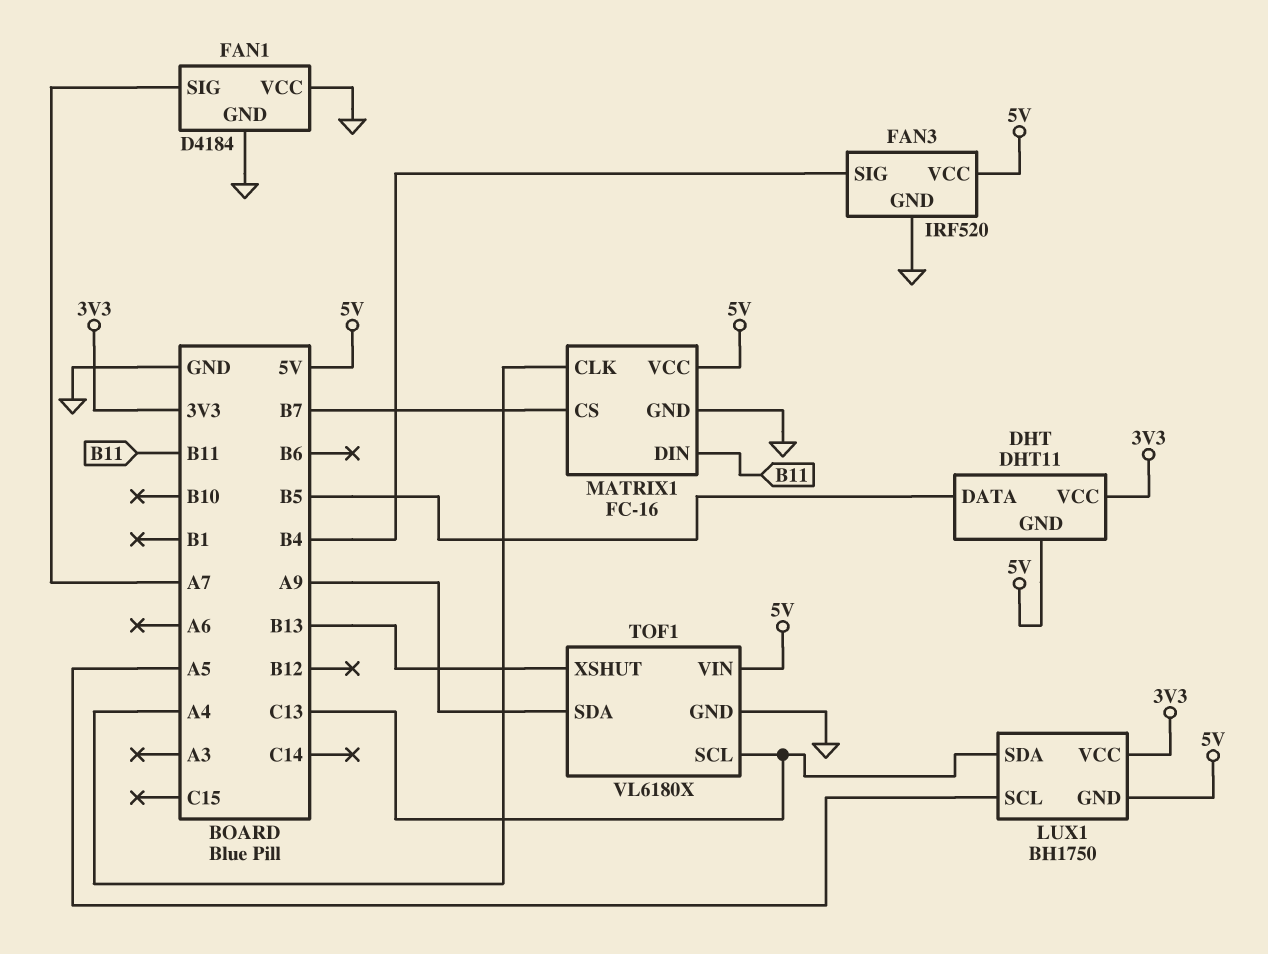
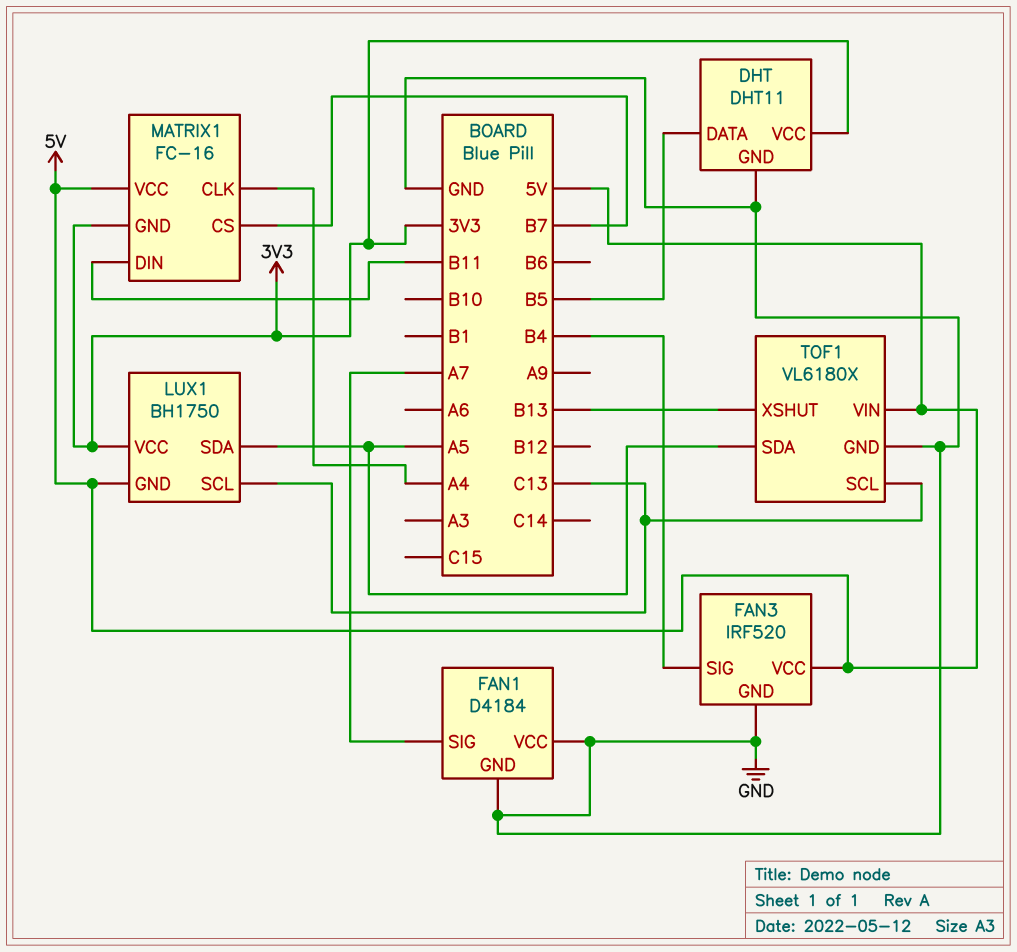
DHT pin GND: 5V -> GND
LUX1 pin SCL: A5 -> C13
LUX1 pin SDA: C13 -> A5
MATRIX1 pin GND: GND -> 3V3
TOF1 pin SDA: A9 -> A5

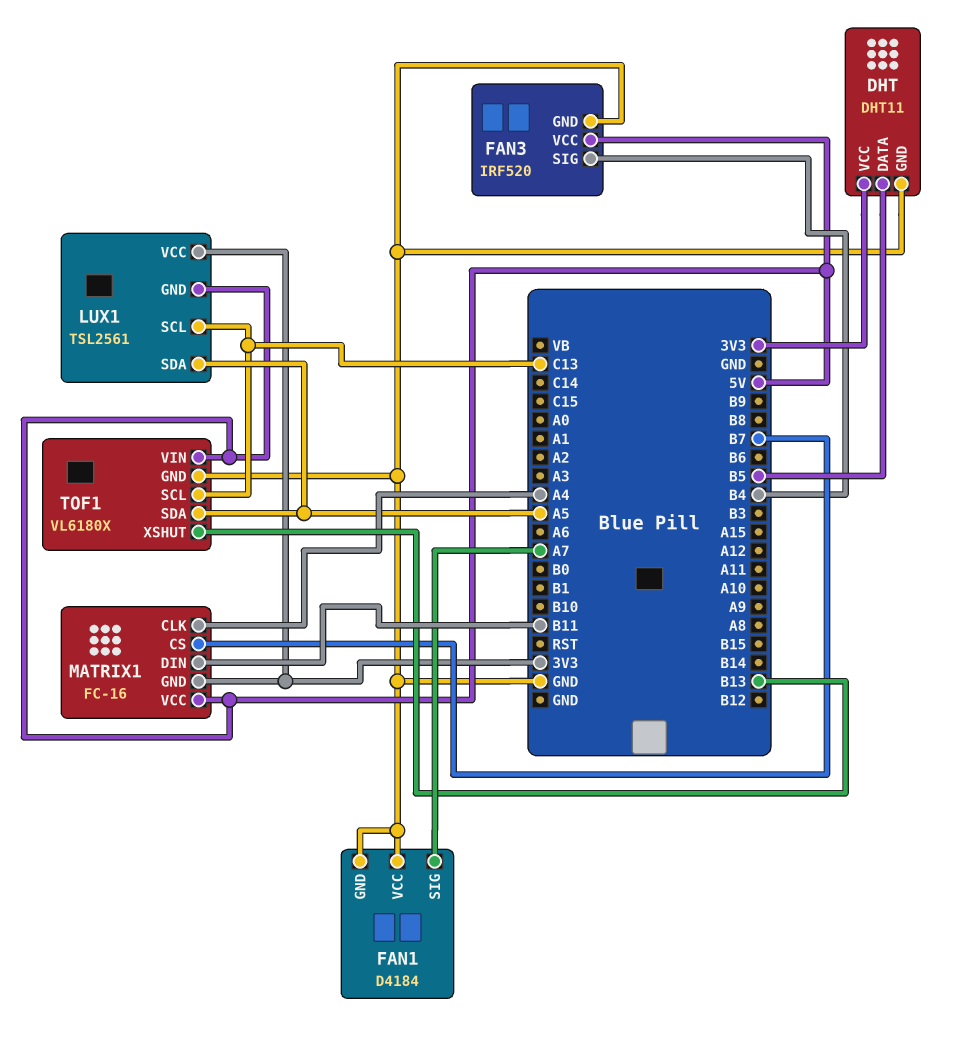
LUX1: BH1750 -> TSL2561

